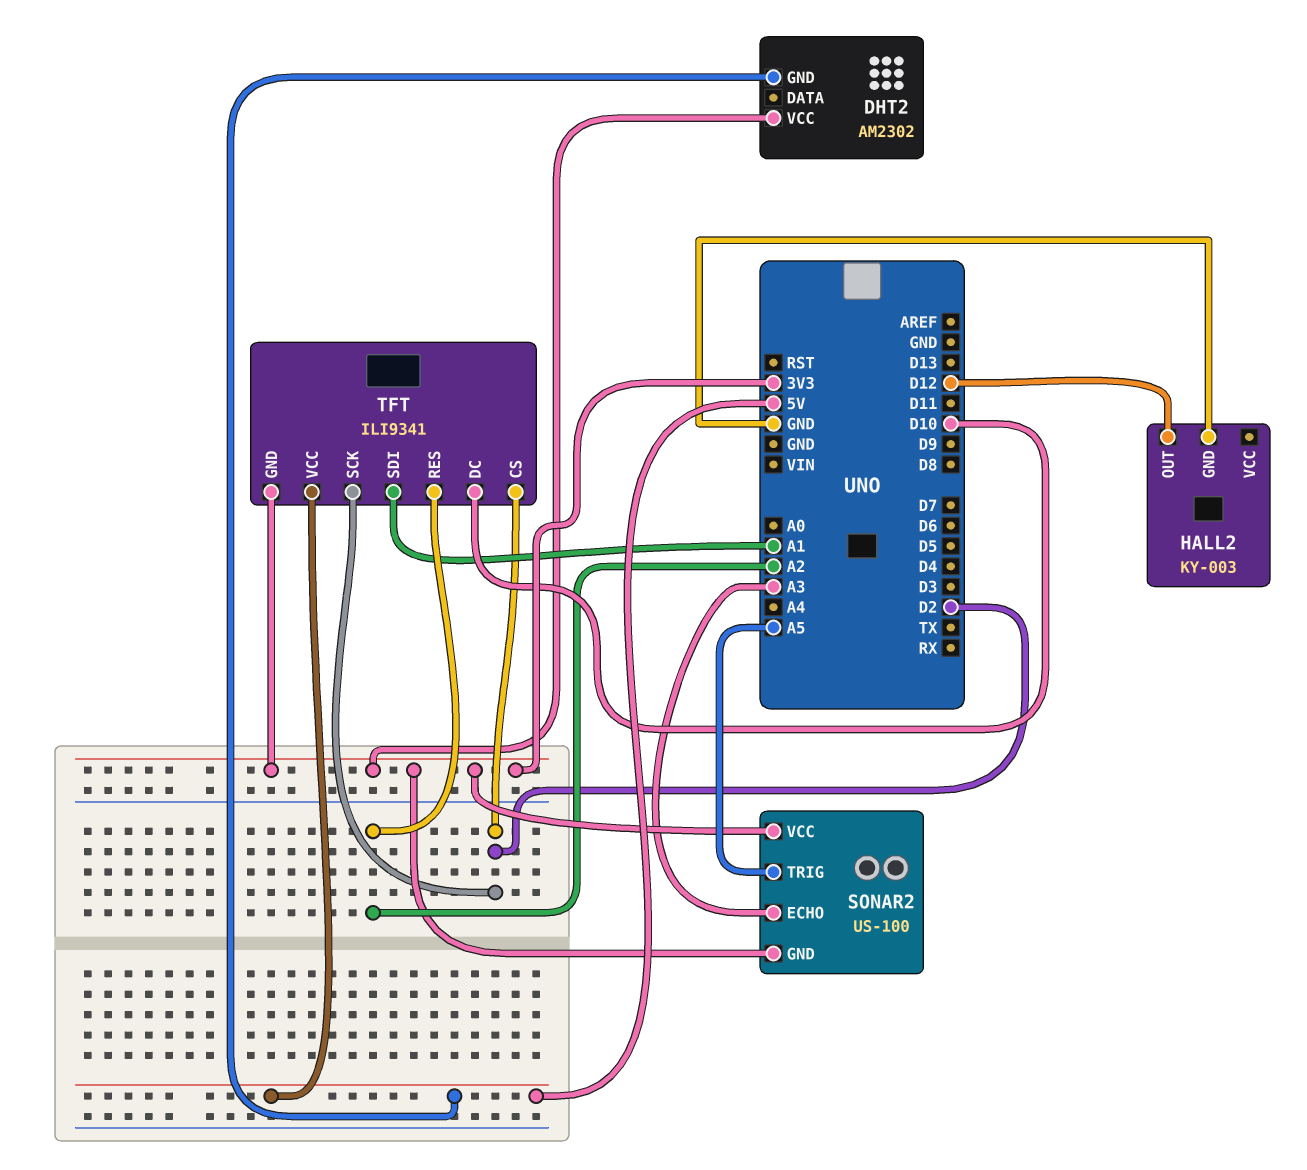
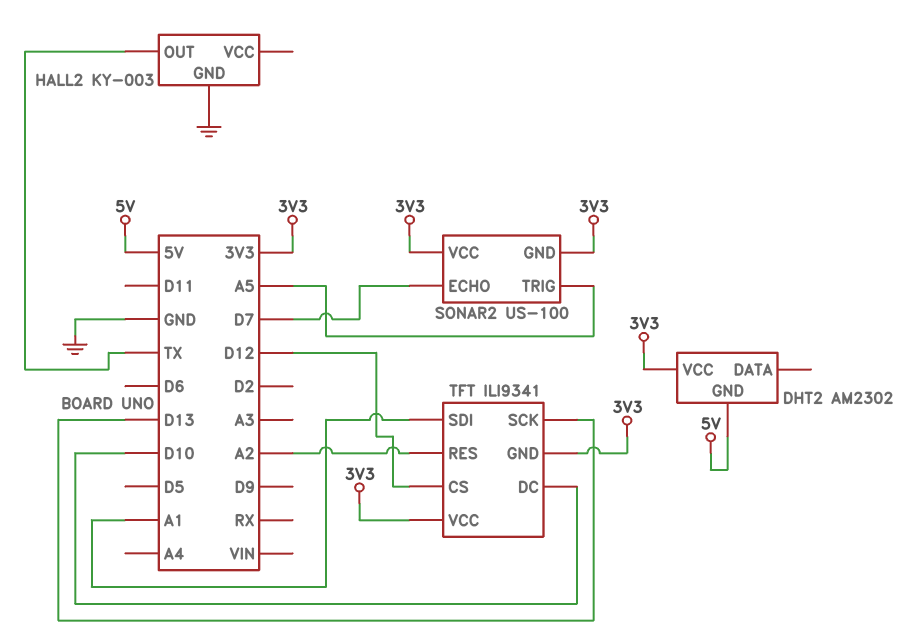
HALL2 pin OUT: D12 -> TX
SONAR2 pin ECHO: A3 -> D7
TFT pin CS: D2 -> D12
TFT pin SCK: D2 -> D13
TFT pin VCC: 5V -> 3V3

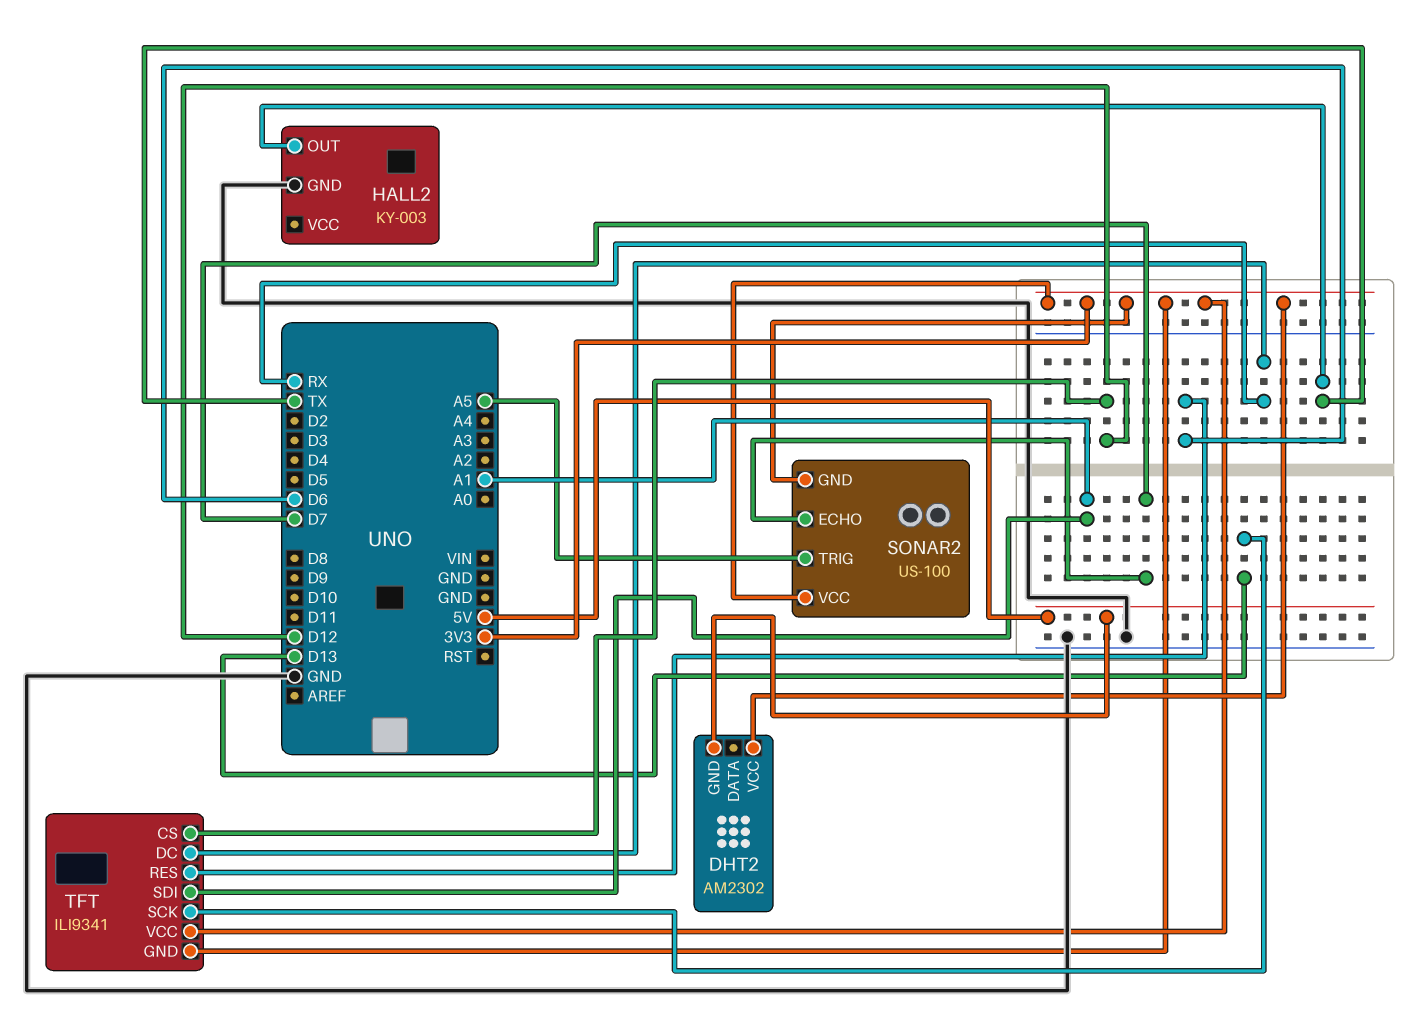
TFT pin DC: D10 -> RX
TFT pin RES: A2 -> D6

